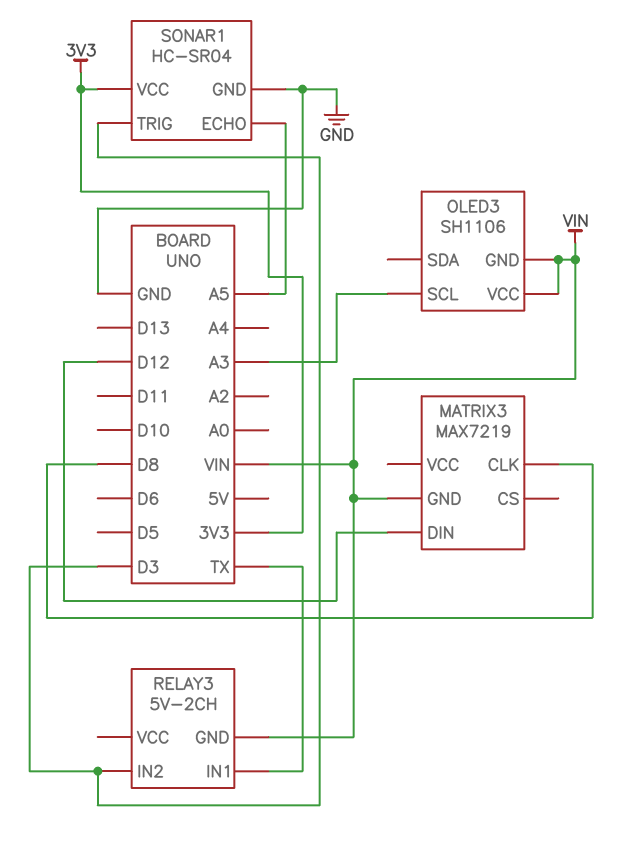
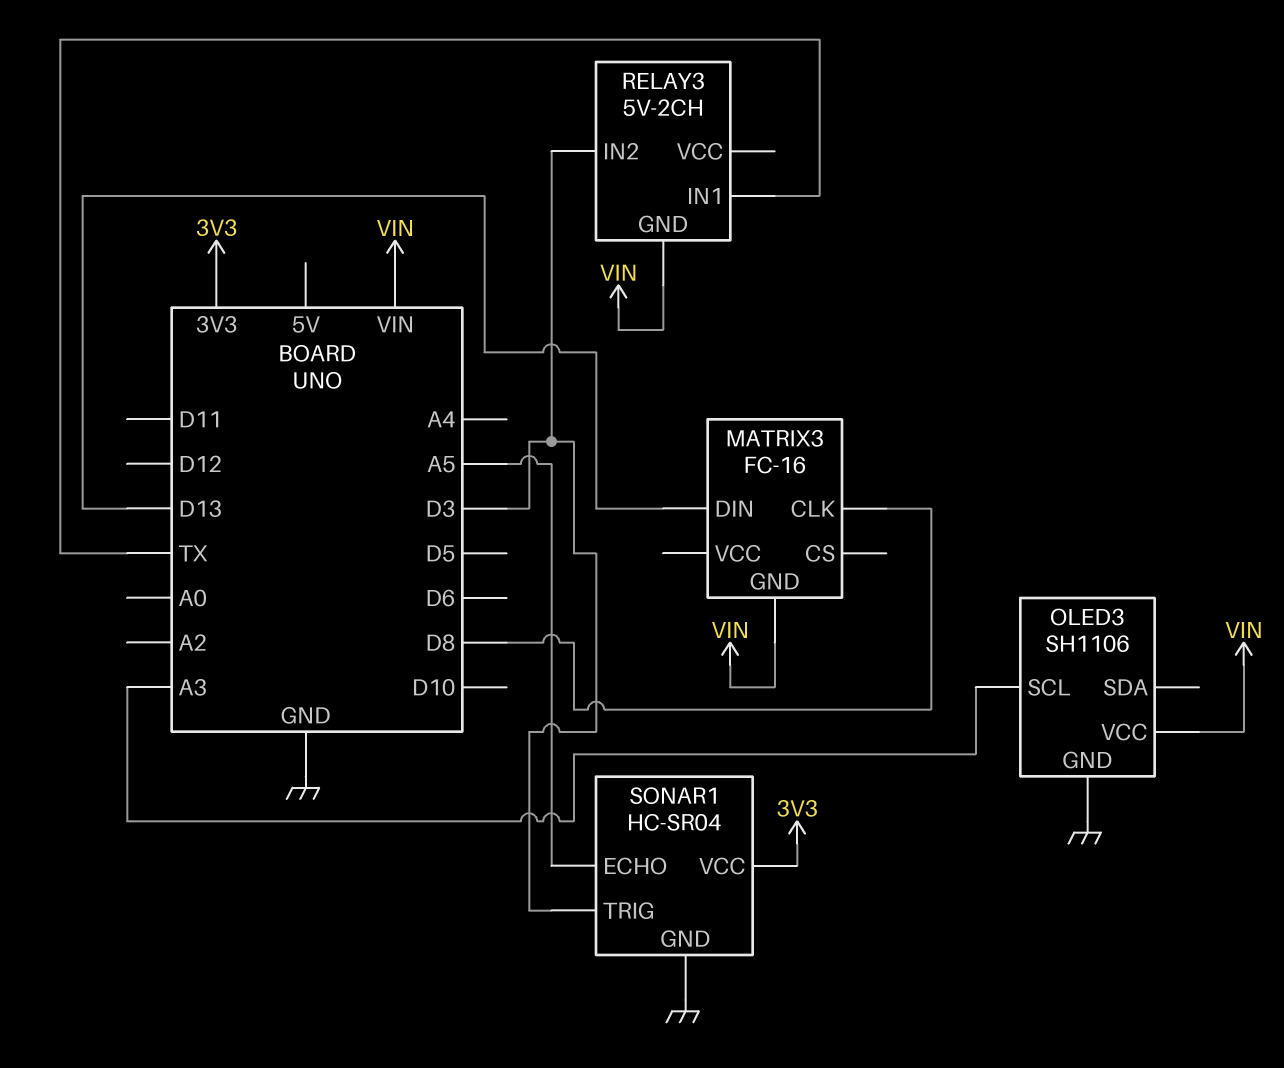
MATRIX3: MAX7219 -> FC-16
MATRIX3 pin DIN: D12 -> D13
OLED3 pin GND: VIN -> GND

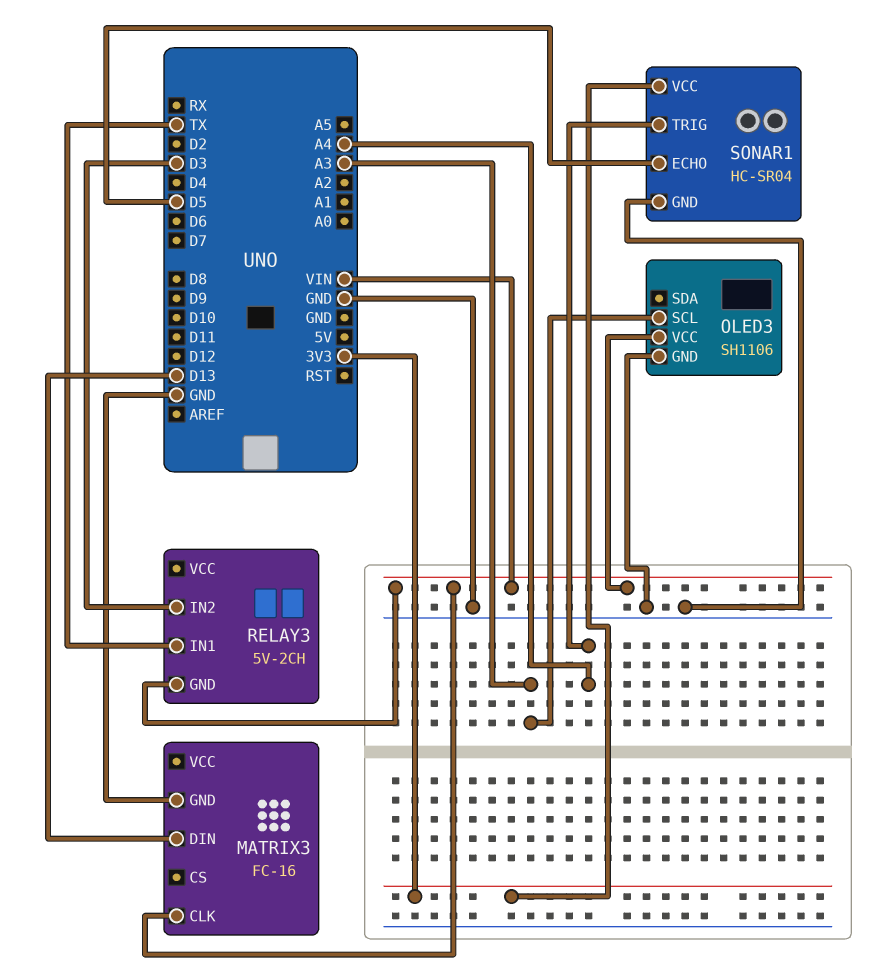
MATRIX3 pin CLK: D8 -> VIN
MATRIX3 pin GND: VIN -> GND
SONAR1 pin ECHO: A5 -> D5
SONAR1 pin TRIG: D3 -> A4

